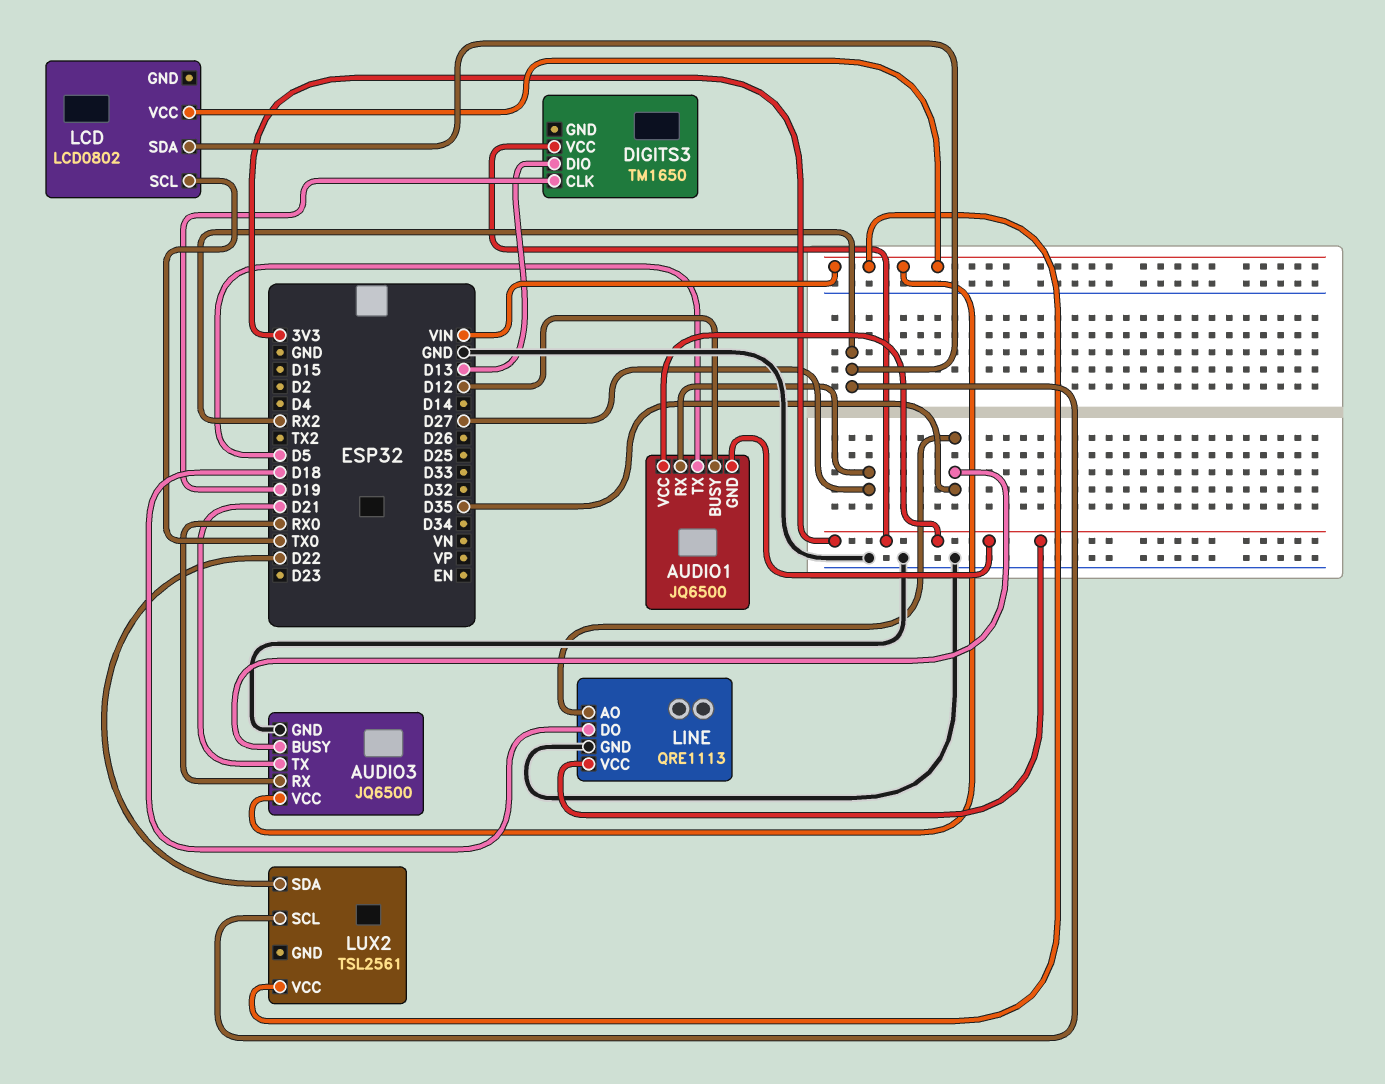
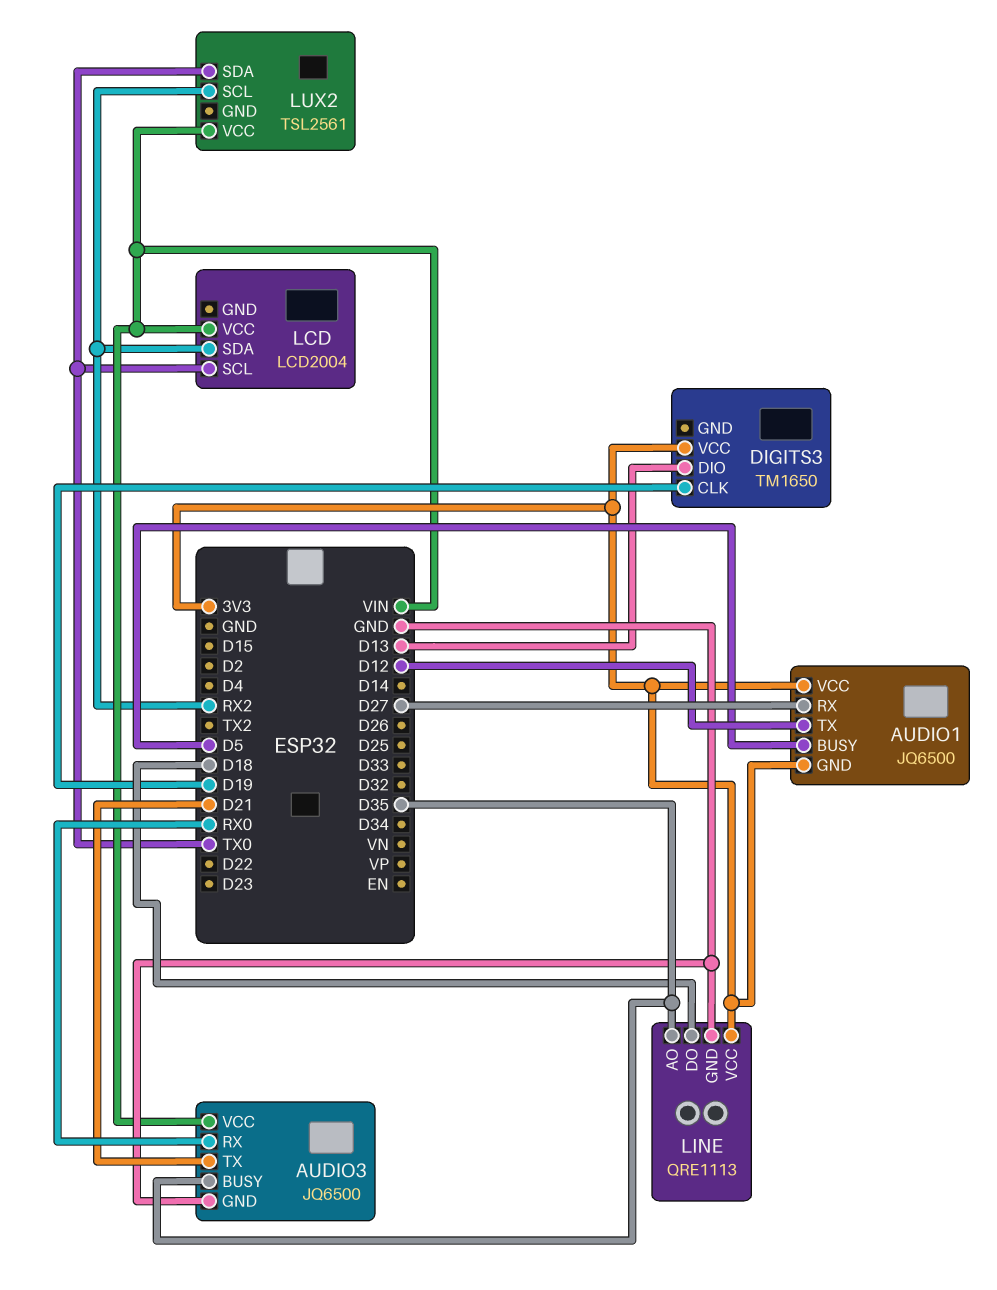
AUDIO1 pin BUSY: D12 -> D5
AUDIO1 pin TX: D5 -> D12
LCD: LCD0802 -> LCD2004
LUX2 pin SDA: D22 -> TX0

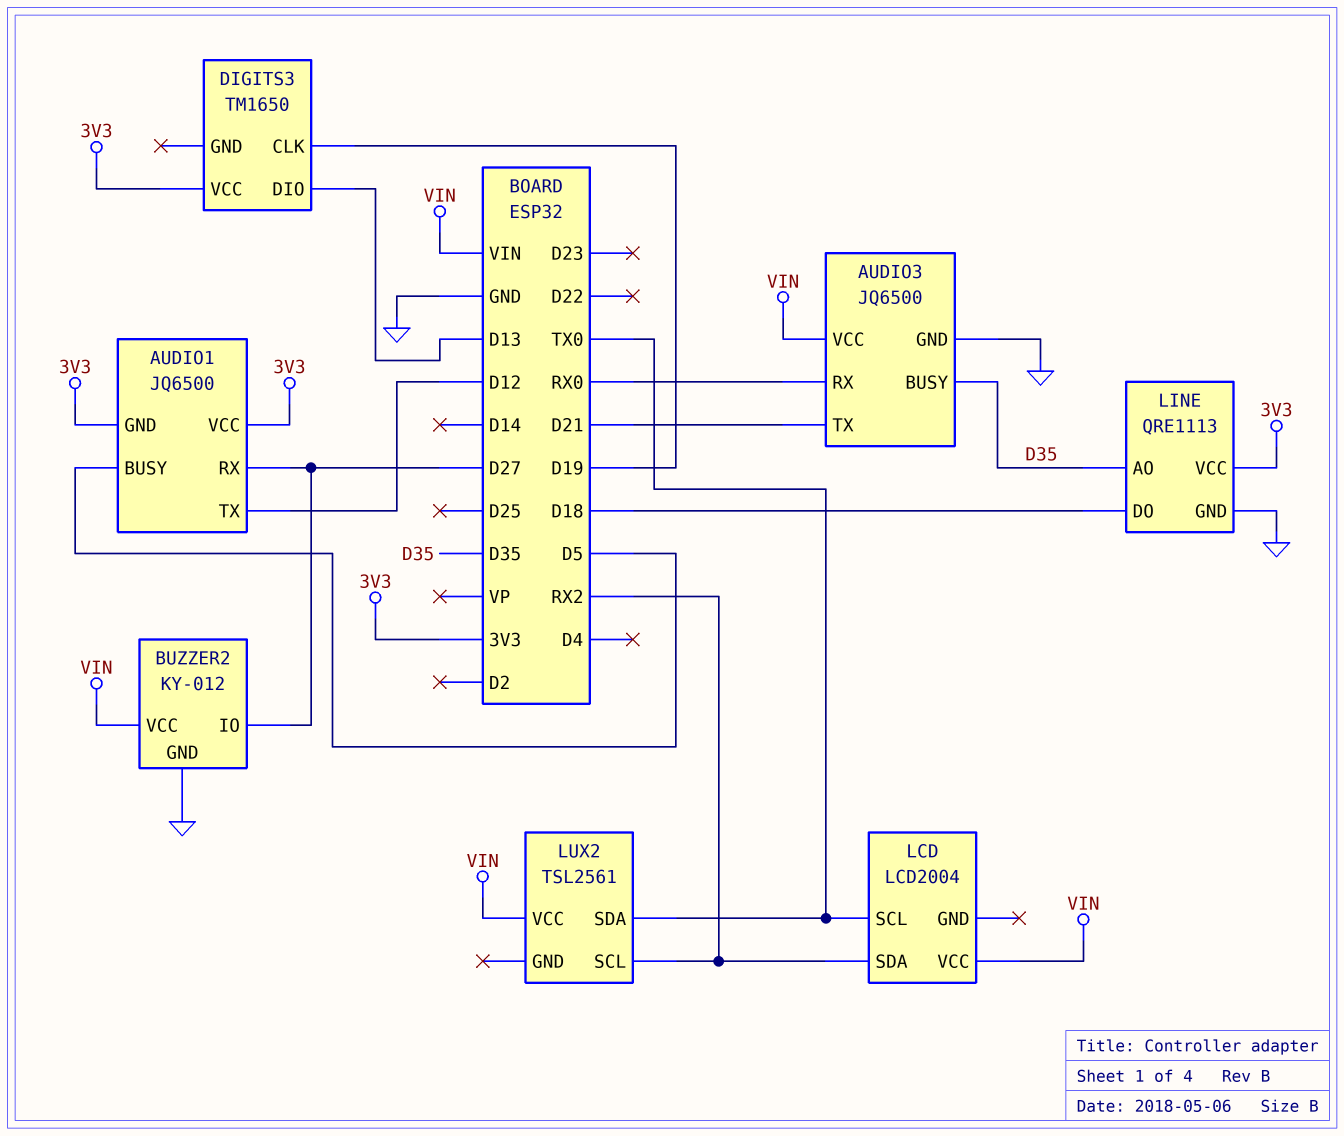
BUZZER2: none -> KY-012
BUZZER2 pin GND: none -> GND
BUZZER2 pin IO: none -> D27
BUZZER2 pin VCC: none -> VIN

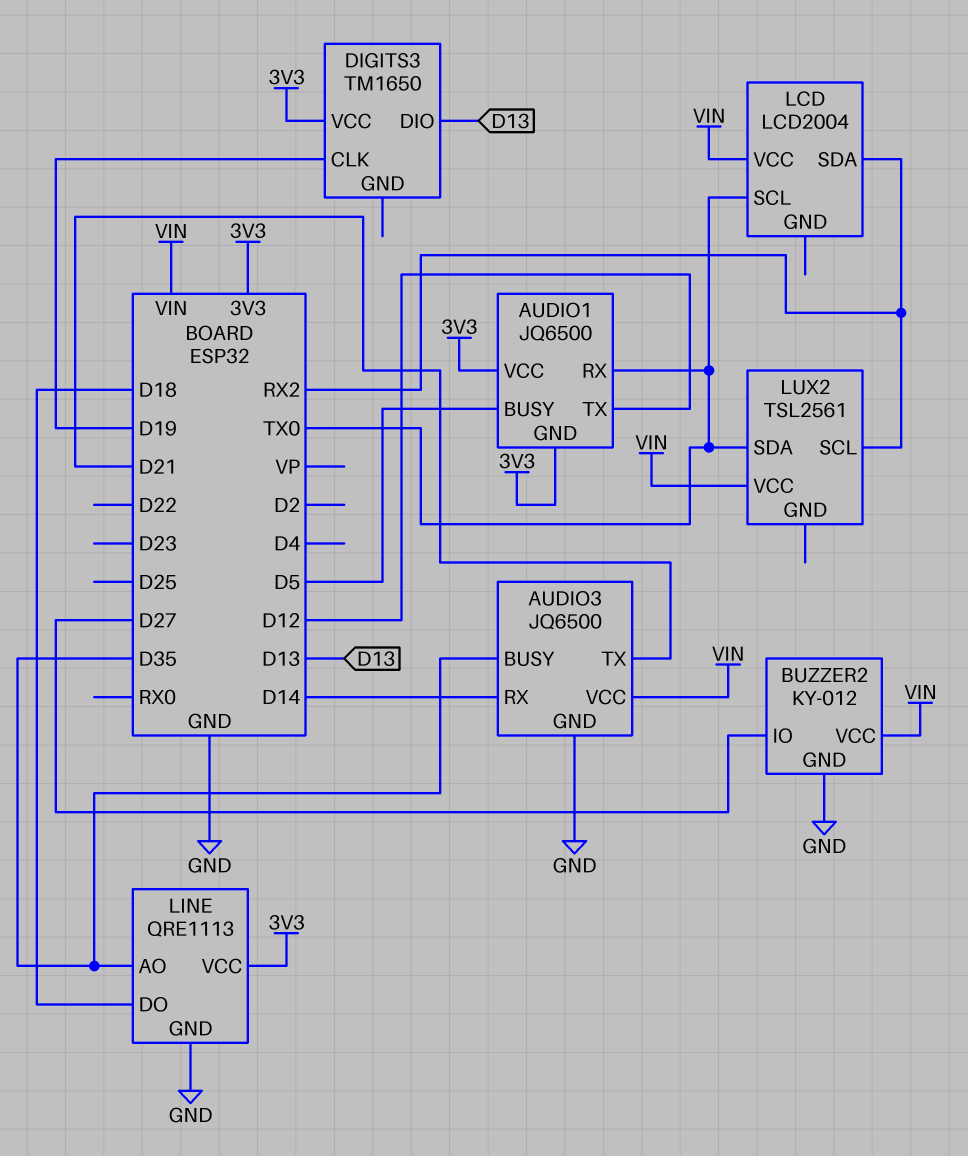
AUDIO1 pin RX: D27 -> TX0
AUDIO3 pin RX: RX0 -> D14

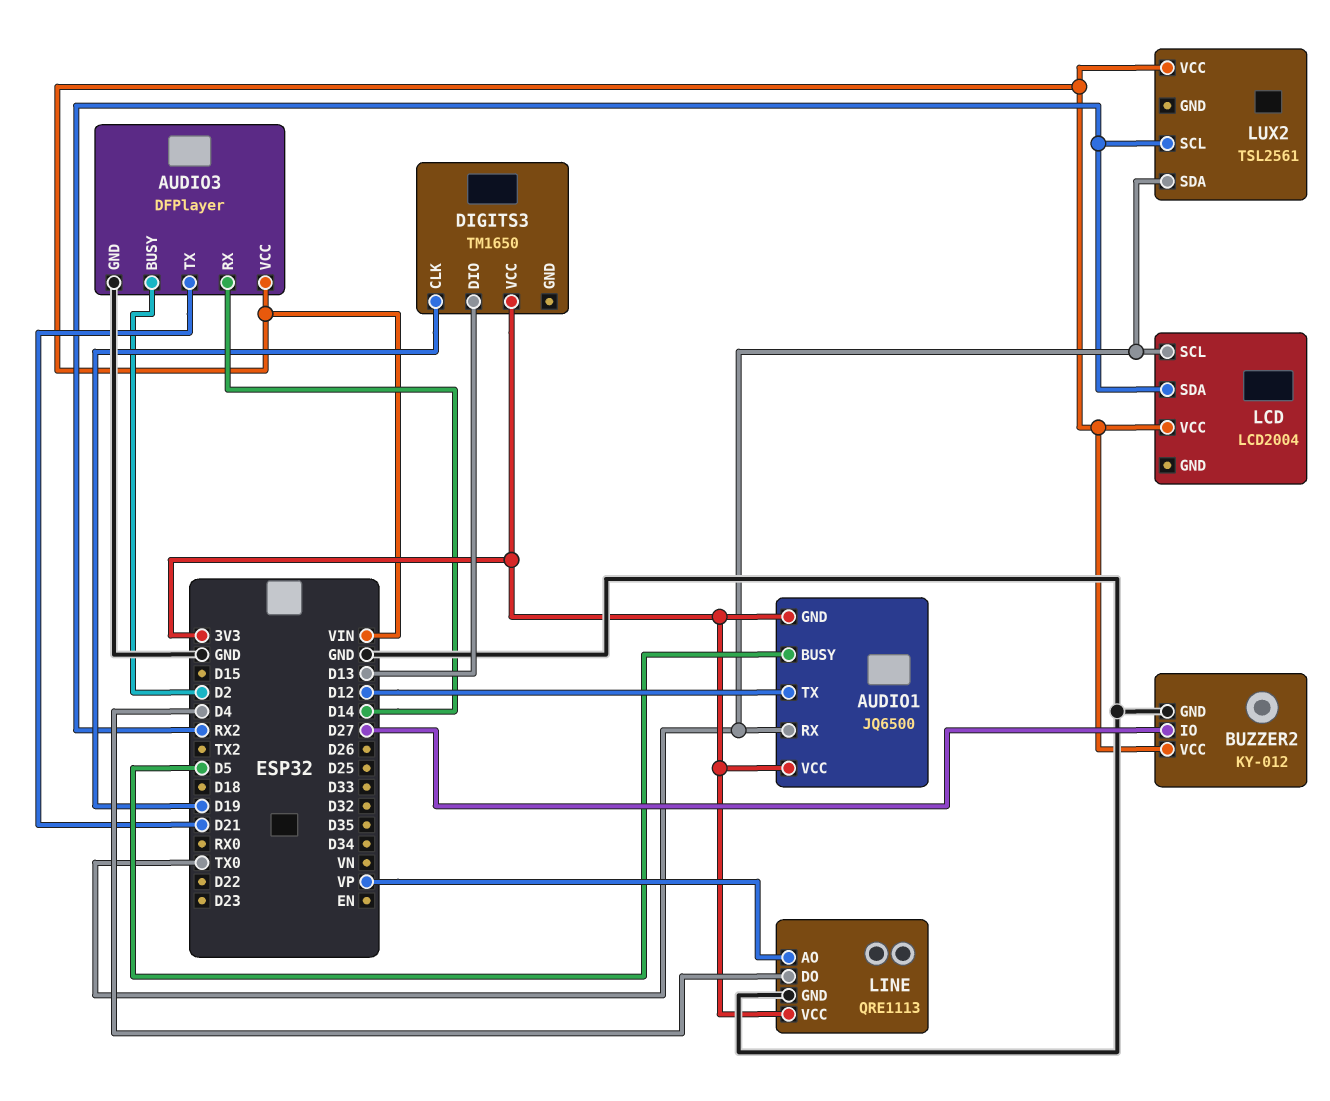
AUDIO3: JQ6500 -> DFPlayer
AUDIO3 pin BUSY: D35 -> D2
LINE pin AO: D35 -> VP
LINE pin DO: D18 -> D4

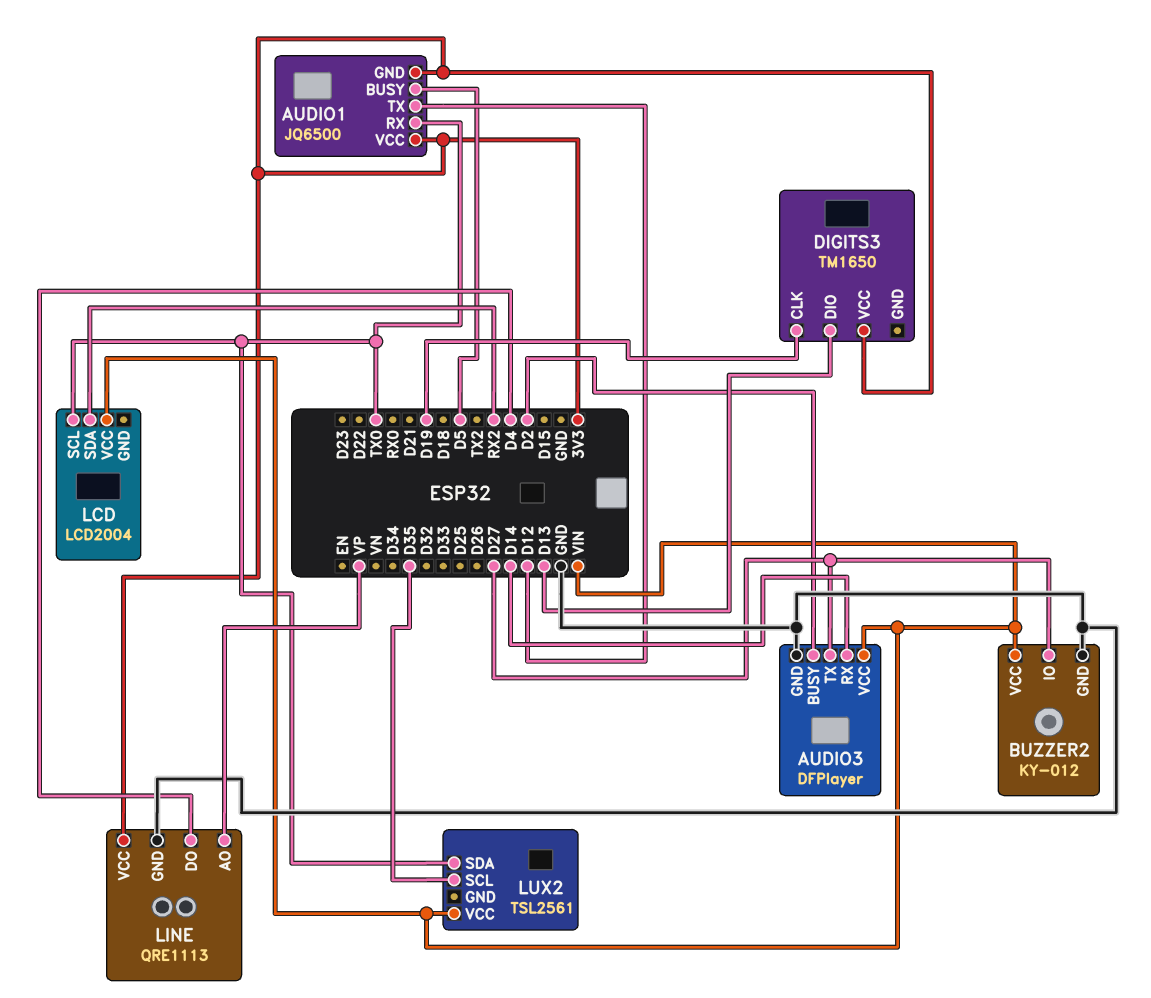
AUDIO3 pin TX: D21 -> D27
LUX2 pin SCL: RX2 -> D35

